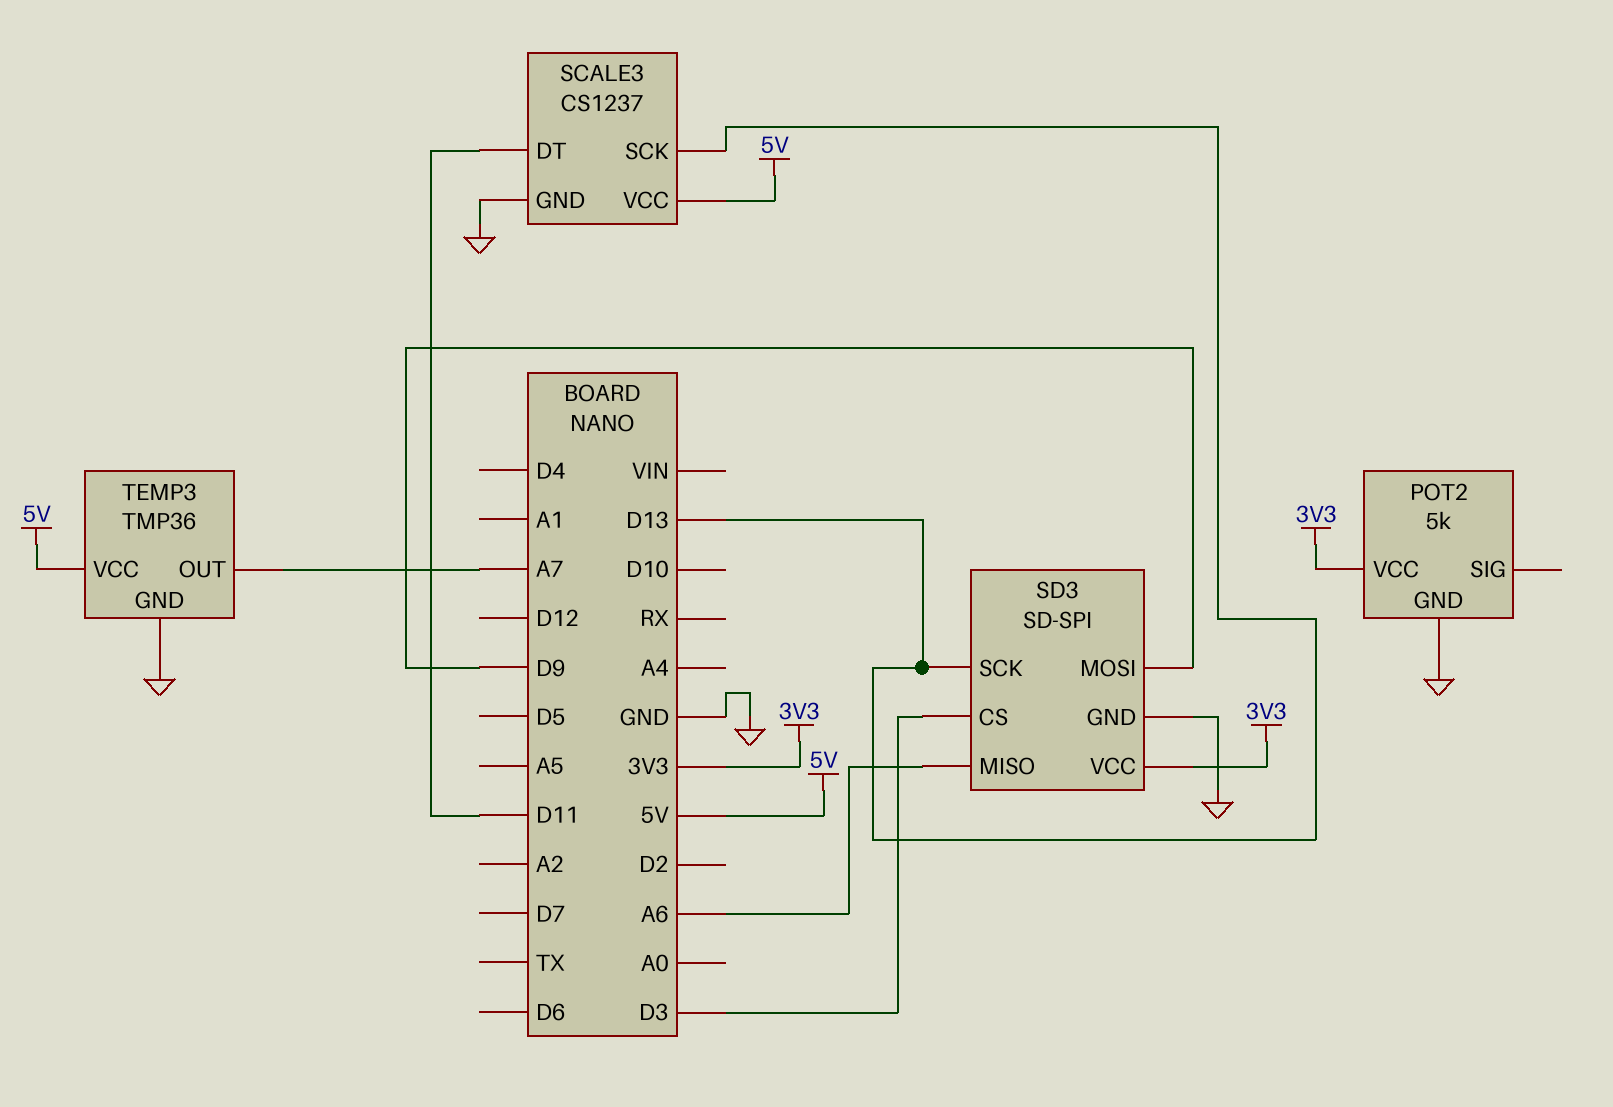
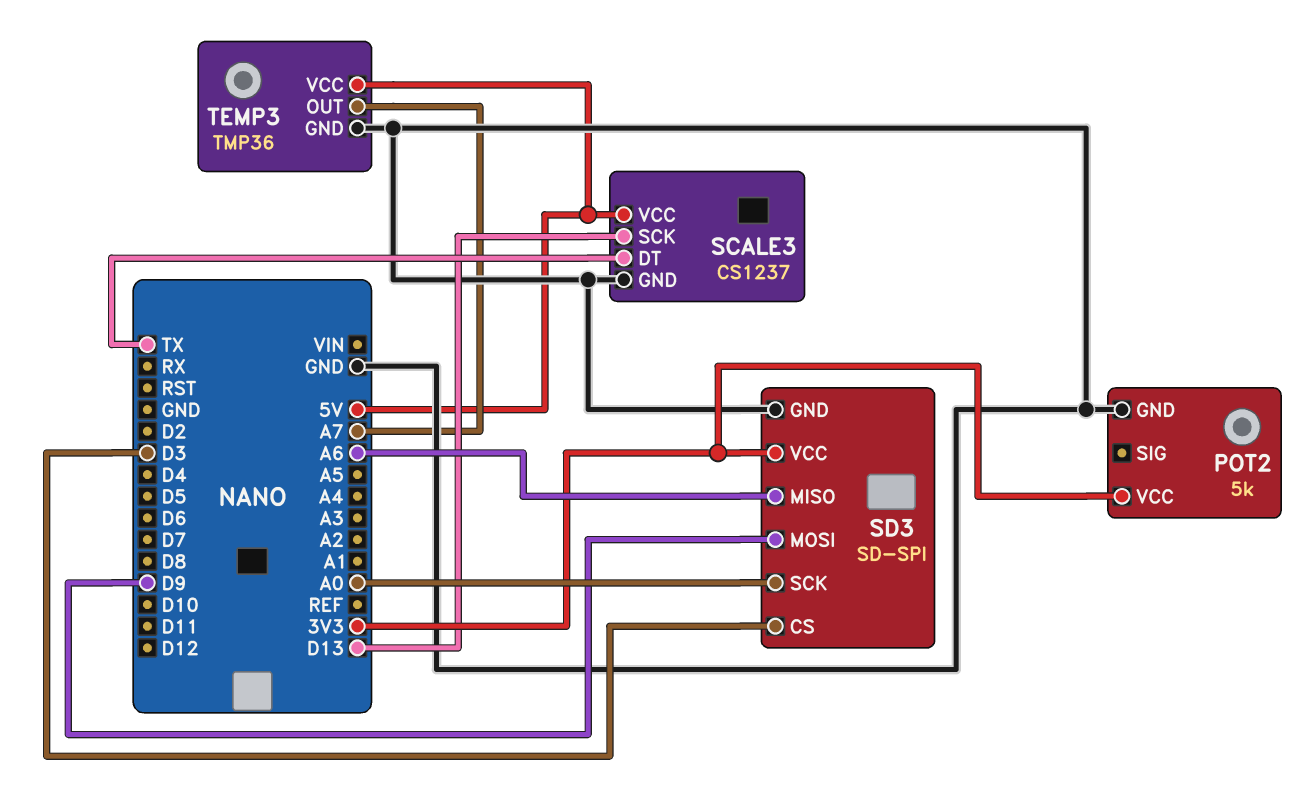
SCALE3 pin DT: D11 -> TX
SD3 pin SCK: D13 -> A0

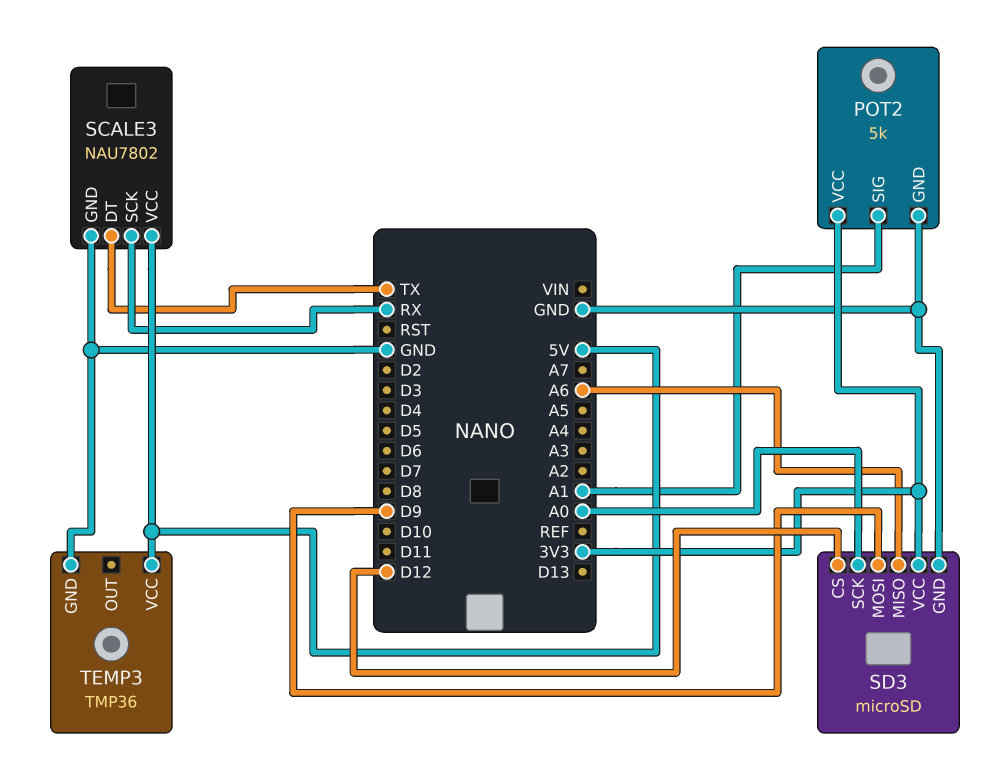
POT2 pin SIG: none -> A1
SCALE3: CS1237 -> NAU7802
SCALE3 pin SCK: D13 -> RX
SD3: SD-SPI -> microSD
SD3 pin CS: D3 -> D12
TEMP3 pin OUT: A7 -> none

